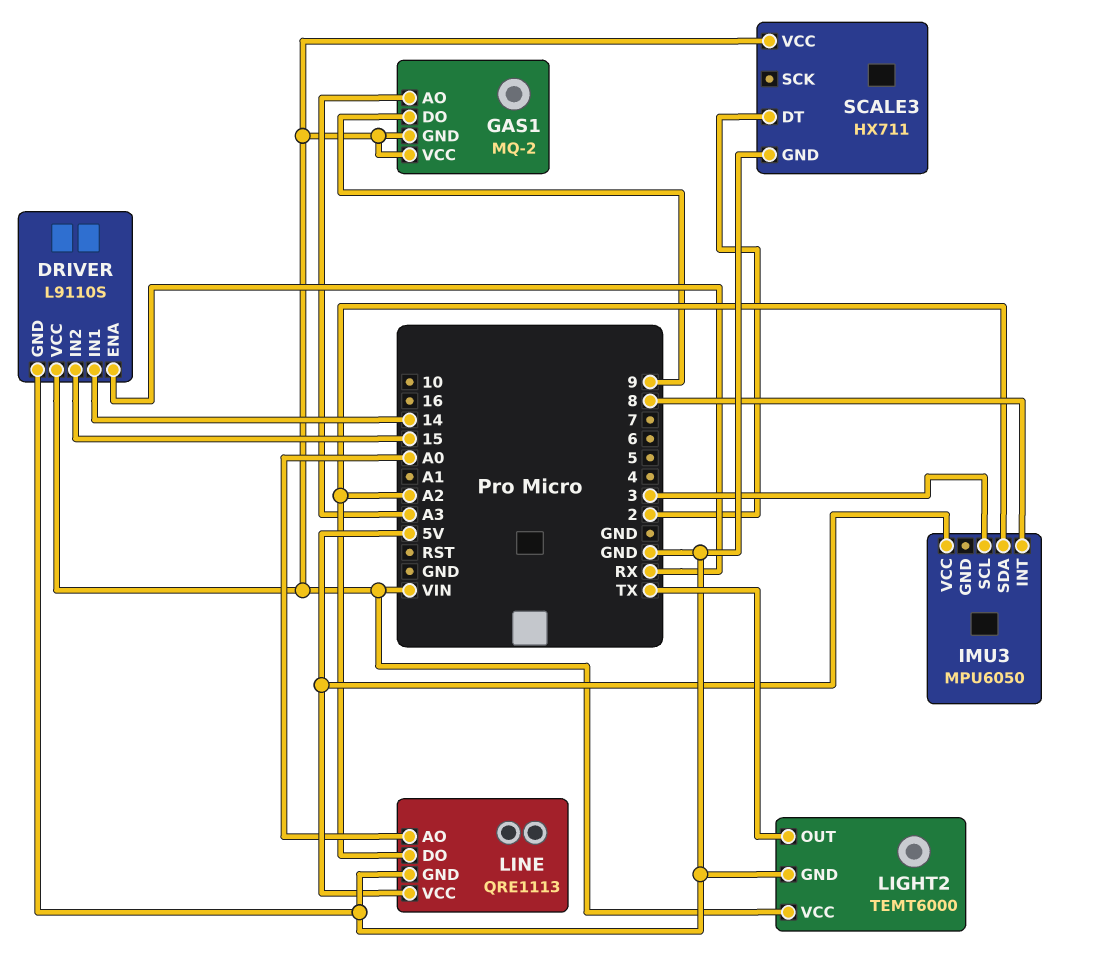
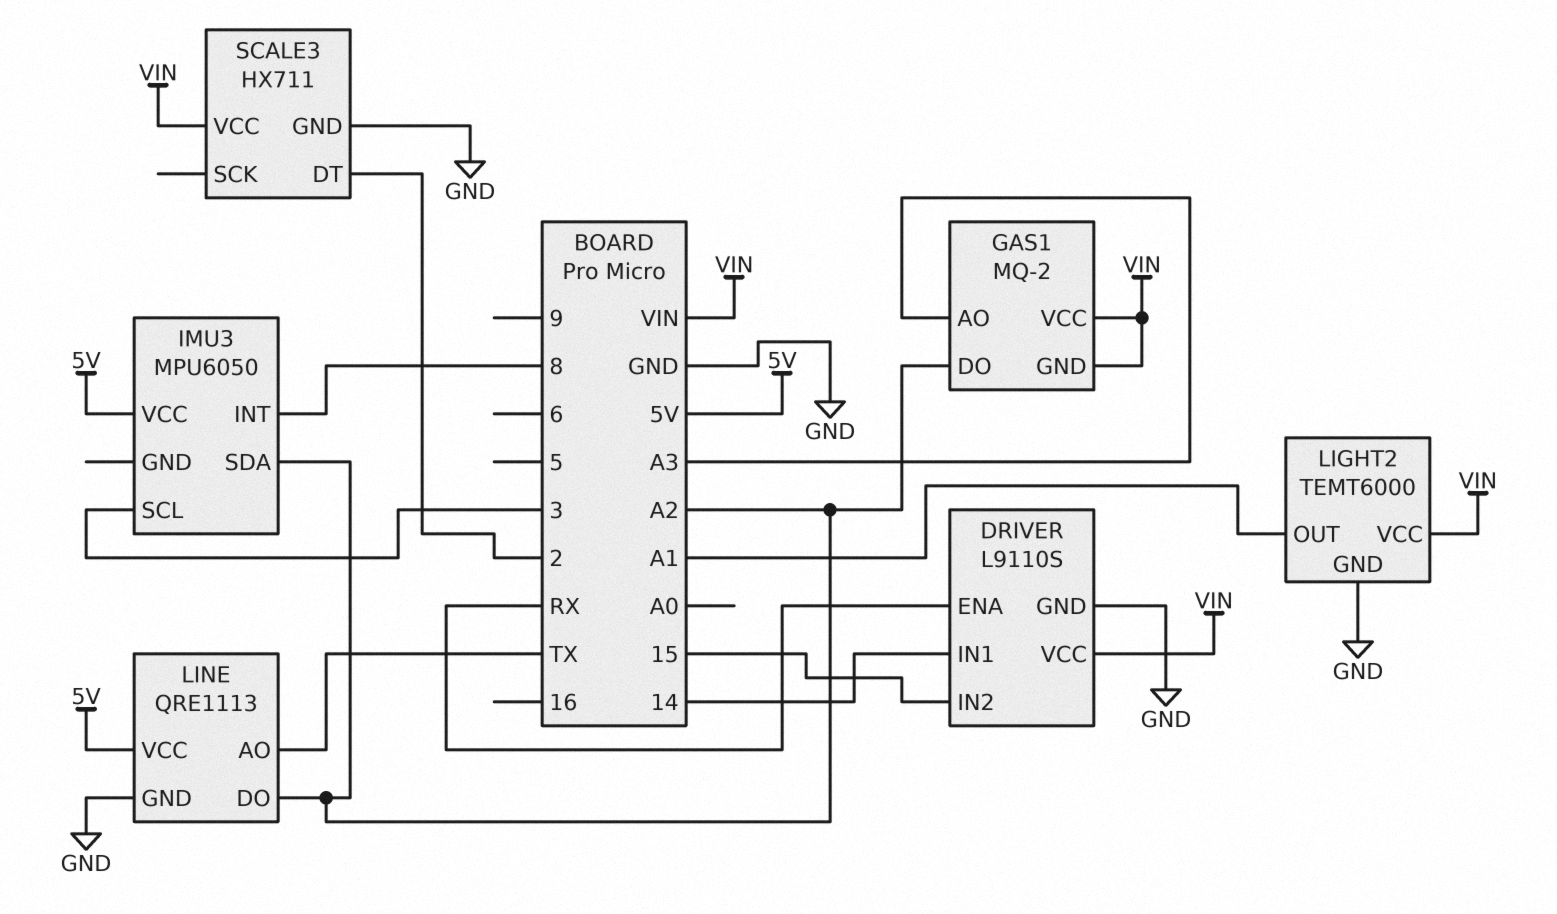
GAS1 pin DO: 9 -> A2
LIGHT2 pin OUT: TX -> A1
LINE pin AO: A0 -> TX

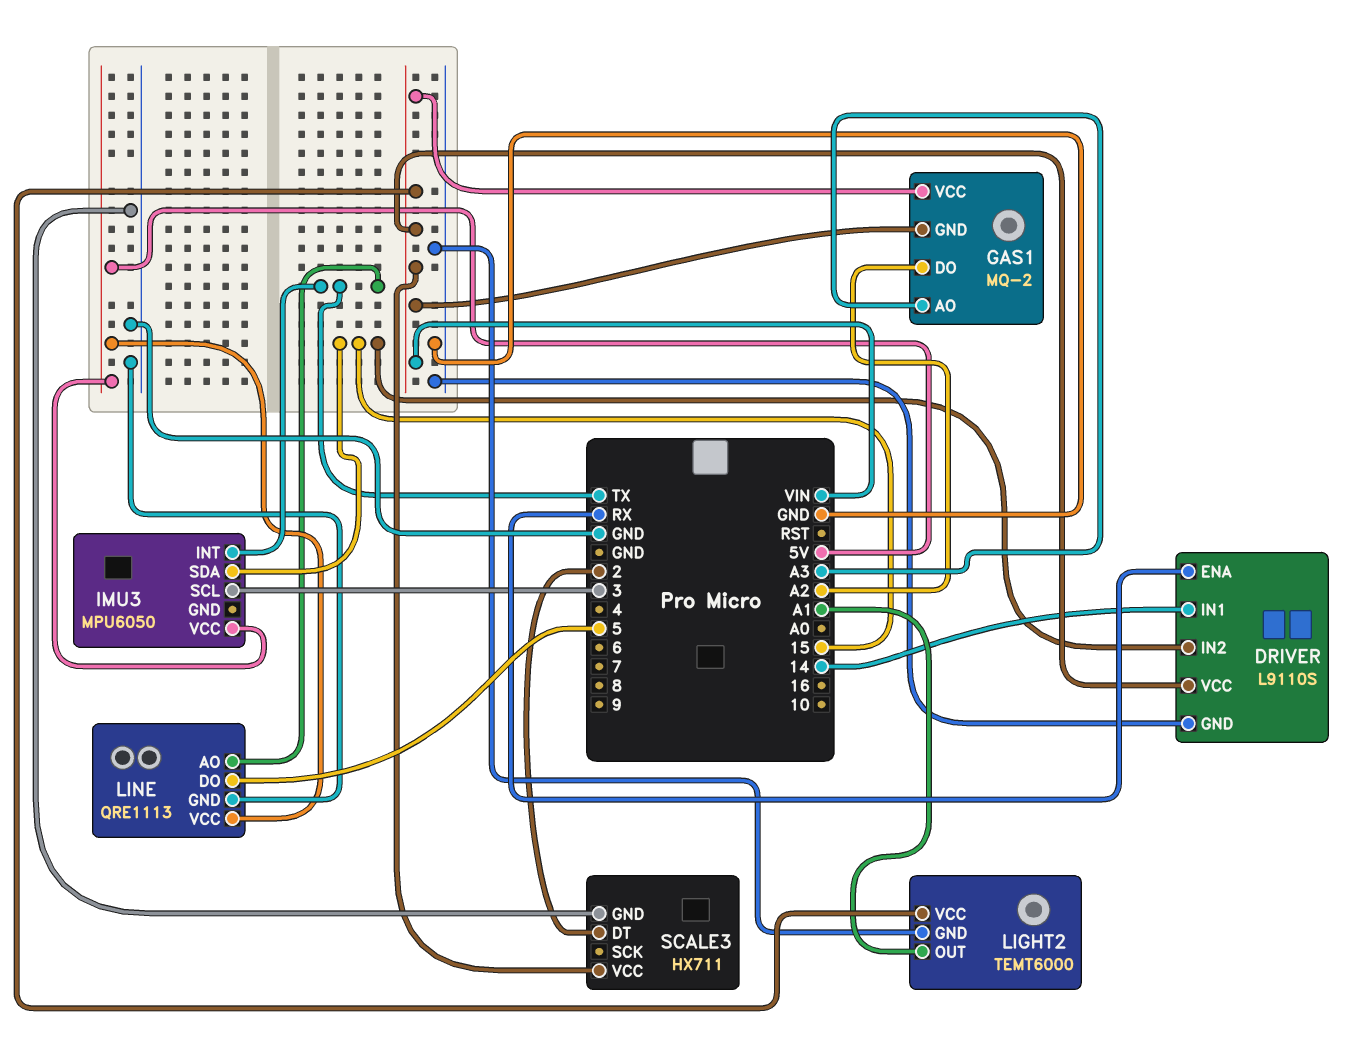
IMU3 pin INT: 8 -> TX
IMU3 pin SDA: A2 -> 15
LINE pin DO: A2 -> 5

